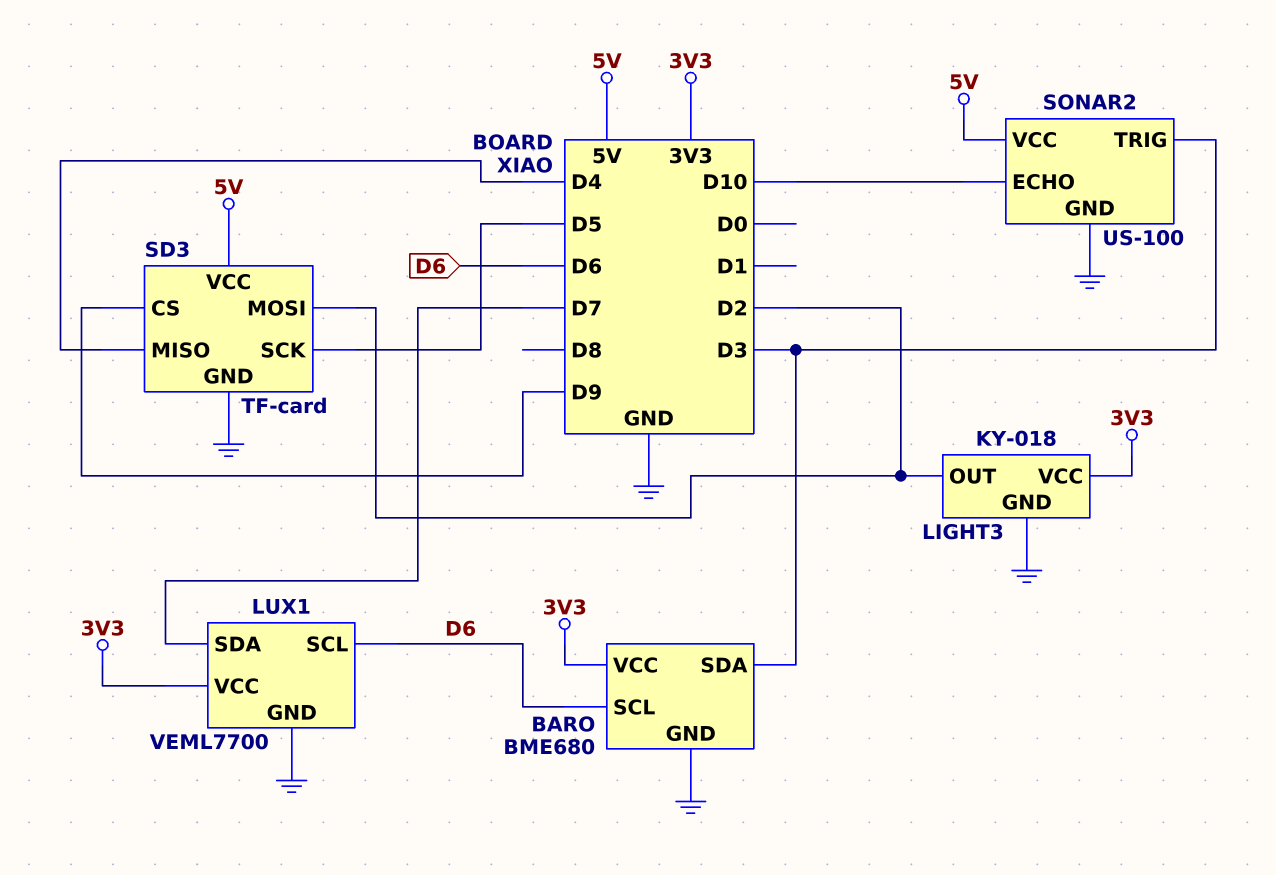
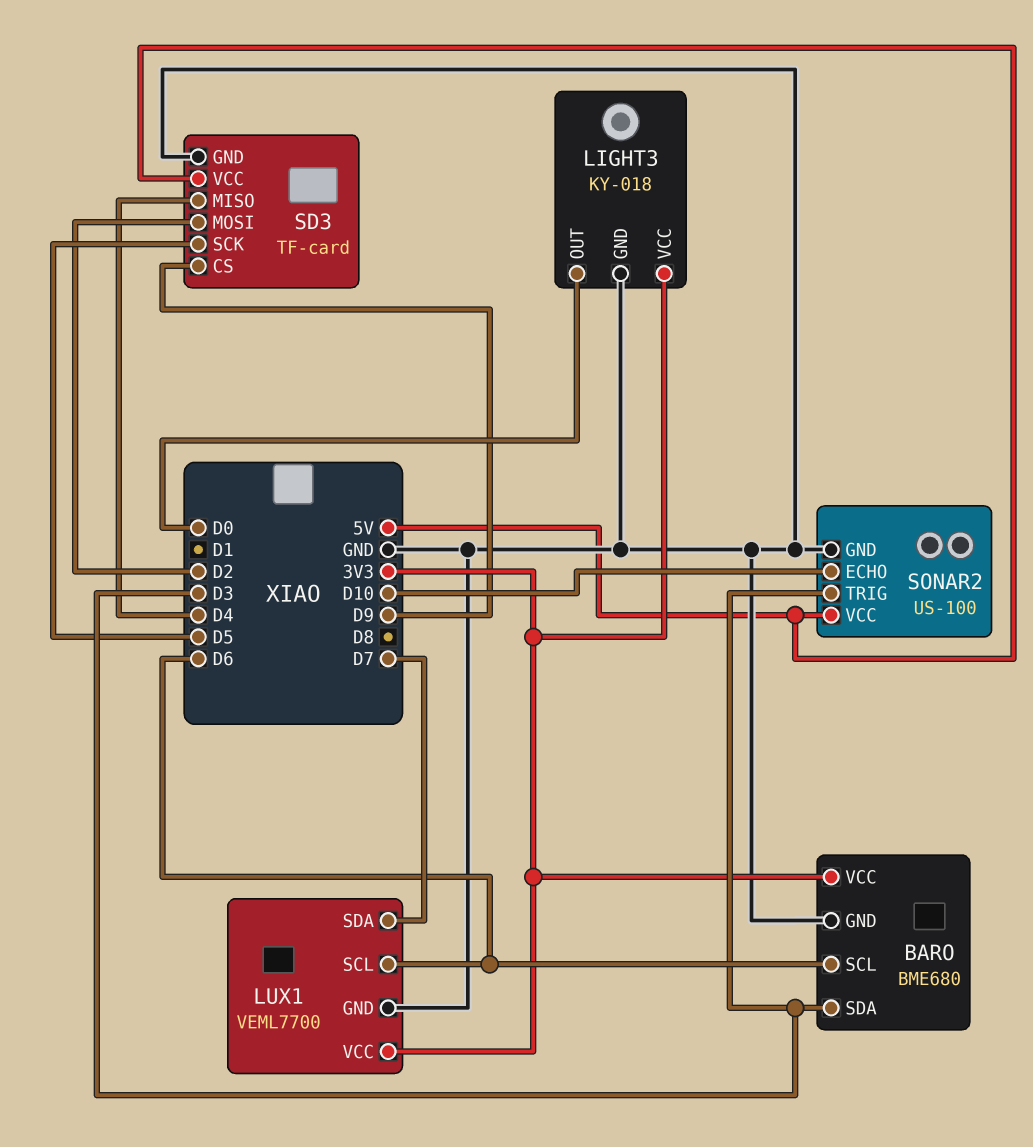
LIGHT3 pin OUT: D2 -> D0

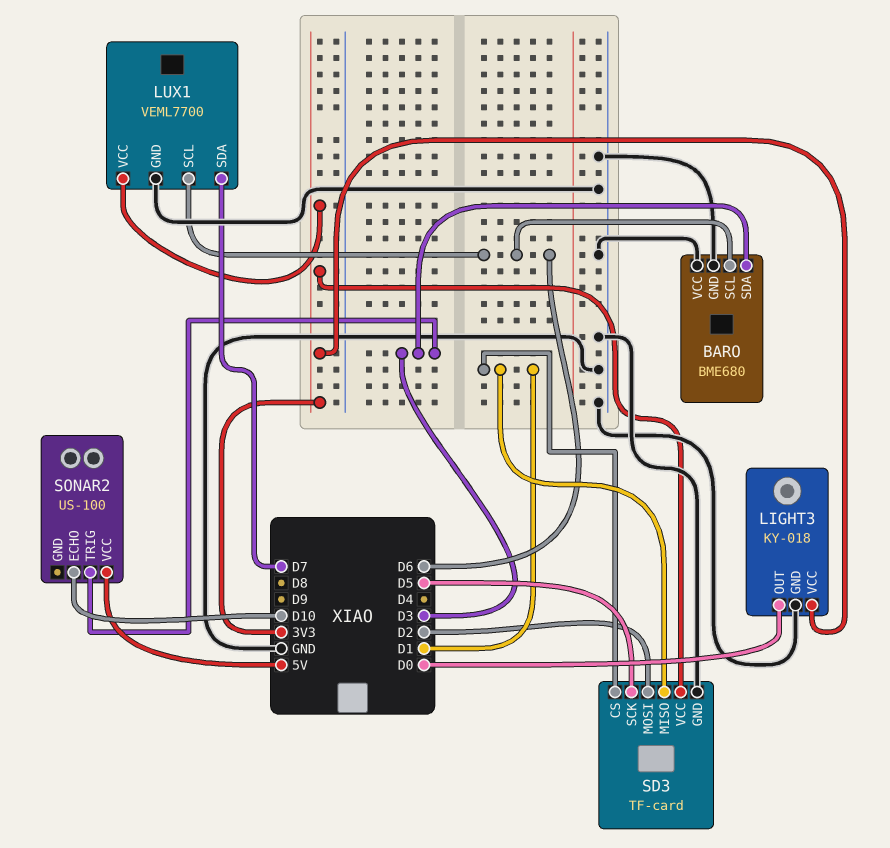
BARO pin VCC: 3V3 -> GND
SD3 pin CS: D9 -> D1
SD3 pin MISO: D4 -> D1
SD3 pin VCC: 5V -> 3V3
SONAR2 pin GND: GND -> none

